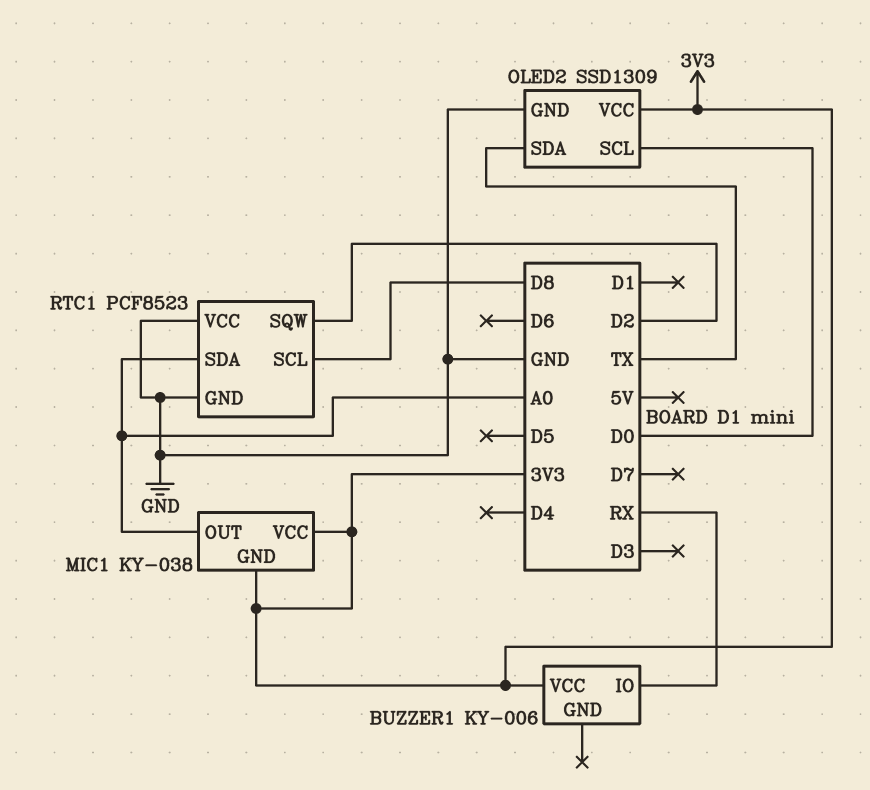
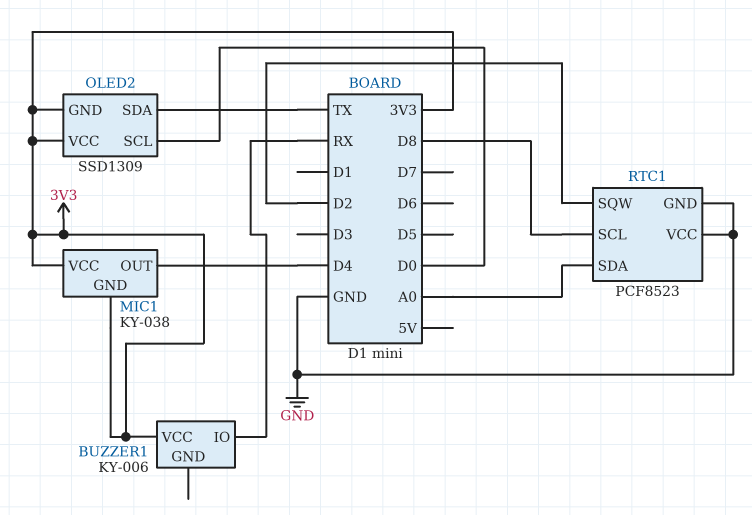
MIC1 pin OUT: A0 -> D4
OLED2 pin GND: GND -> 3V3

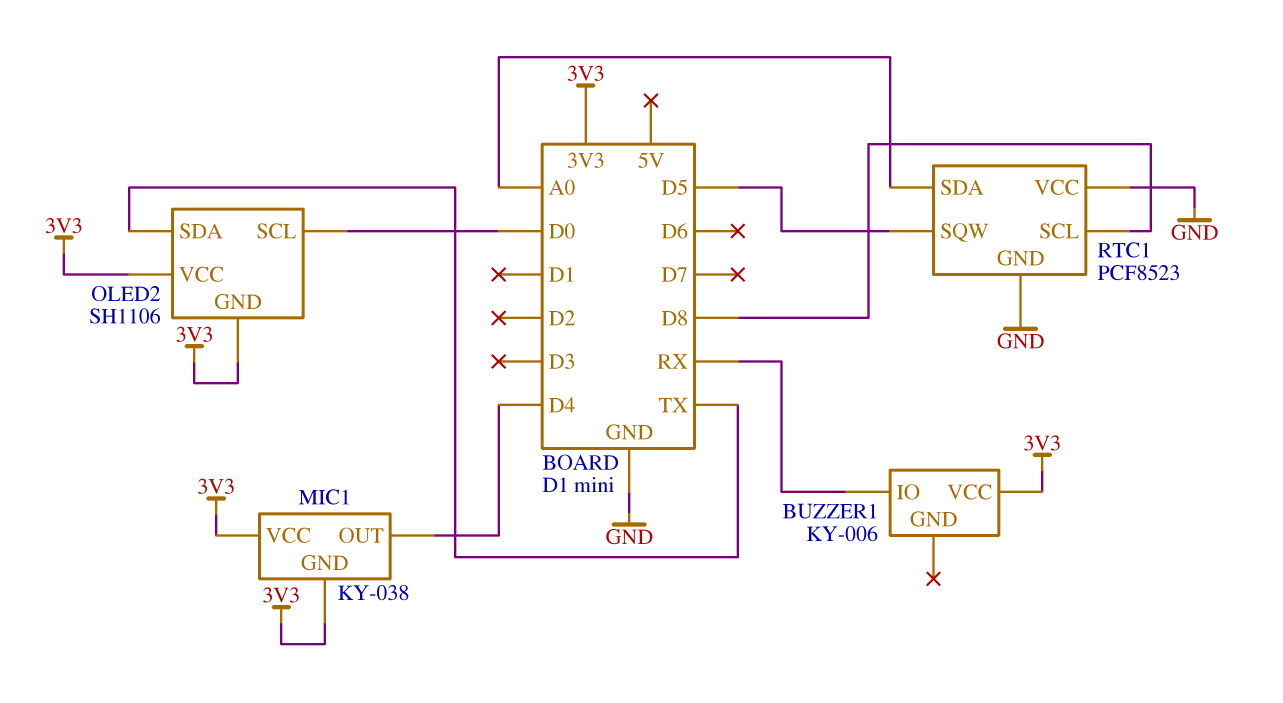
OLED2: SSD1309 -> SH1106
RTC1 pin SQW: D2 -> D5

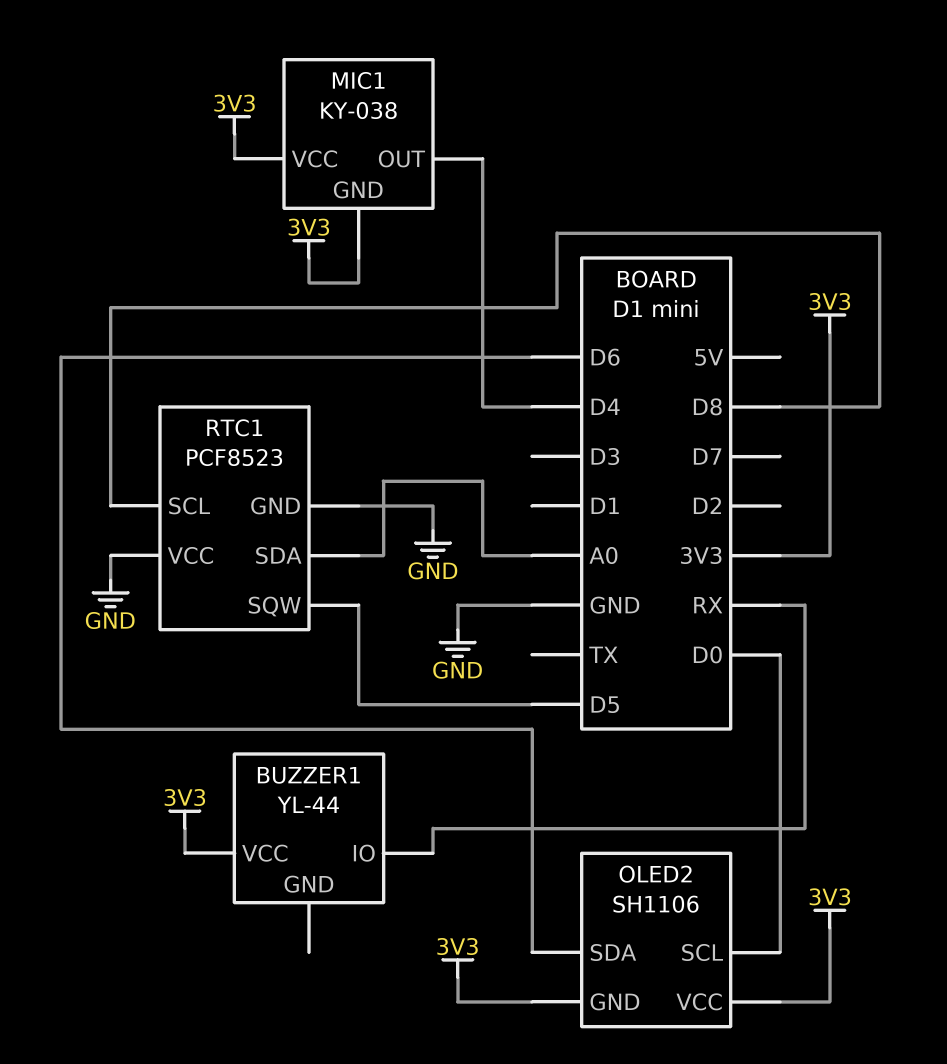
BUZZER1: KY-006 -> YL-44
OLED2 pin SDA: TX -> D6

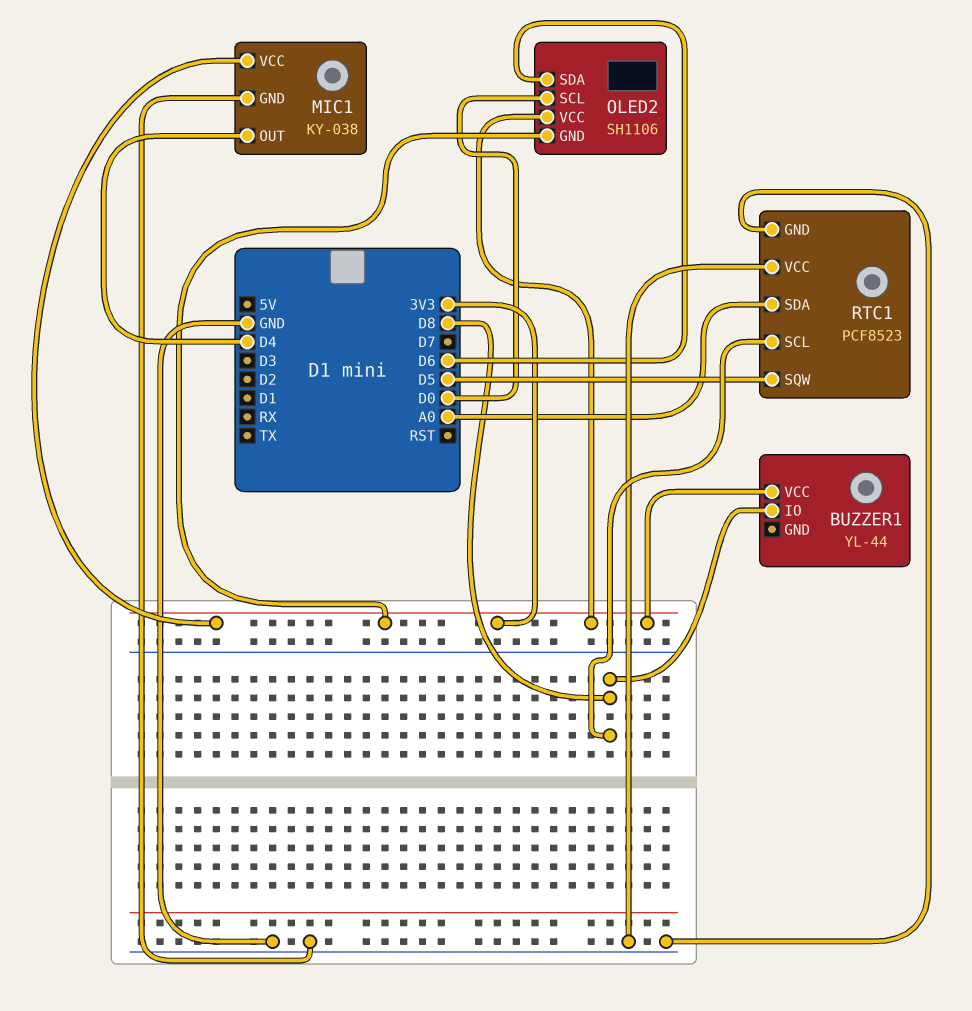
BUZZER1 pin IO: RX -> D8
MIC1 pin GND: 3V3 -> GND

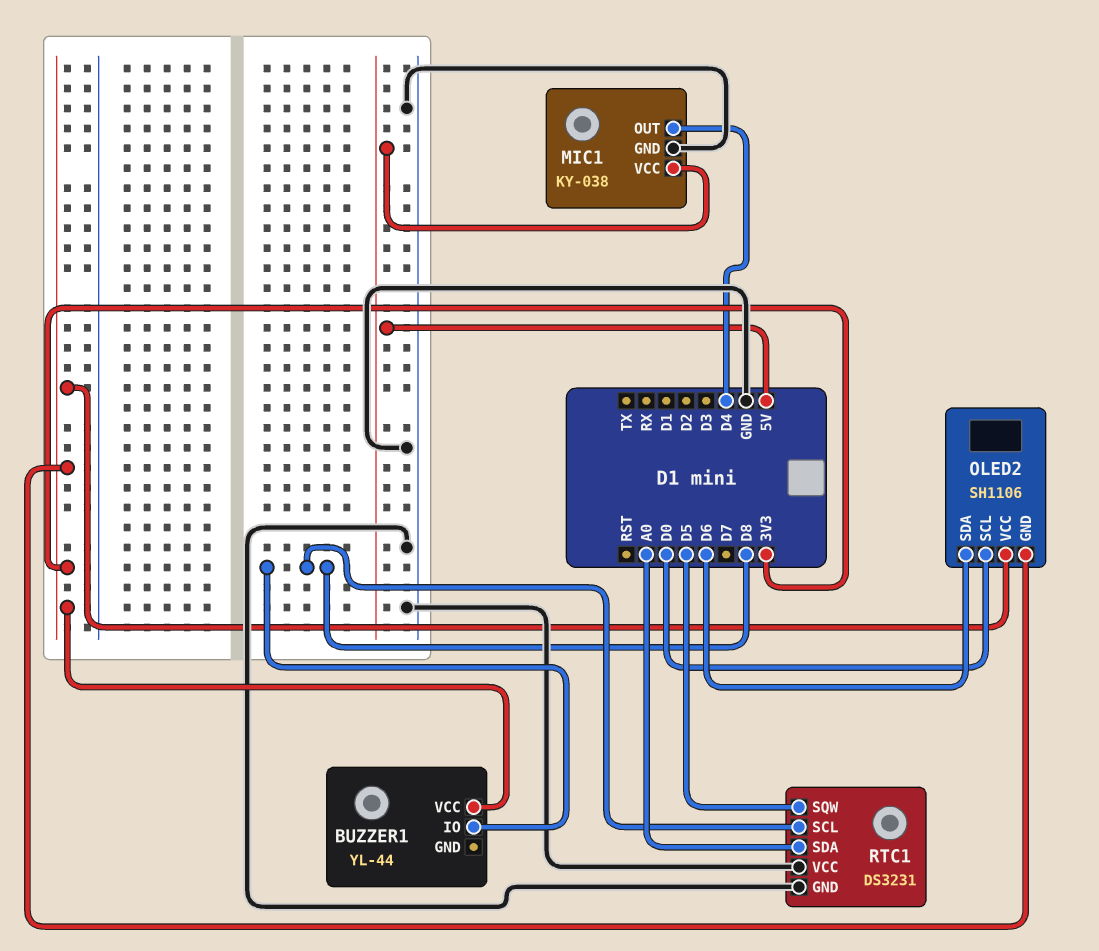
MIC1 pin VCC: 3V3 -> 5V
RTC1: PCF8523 -> DS3231

